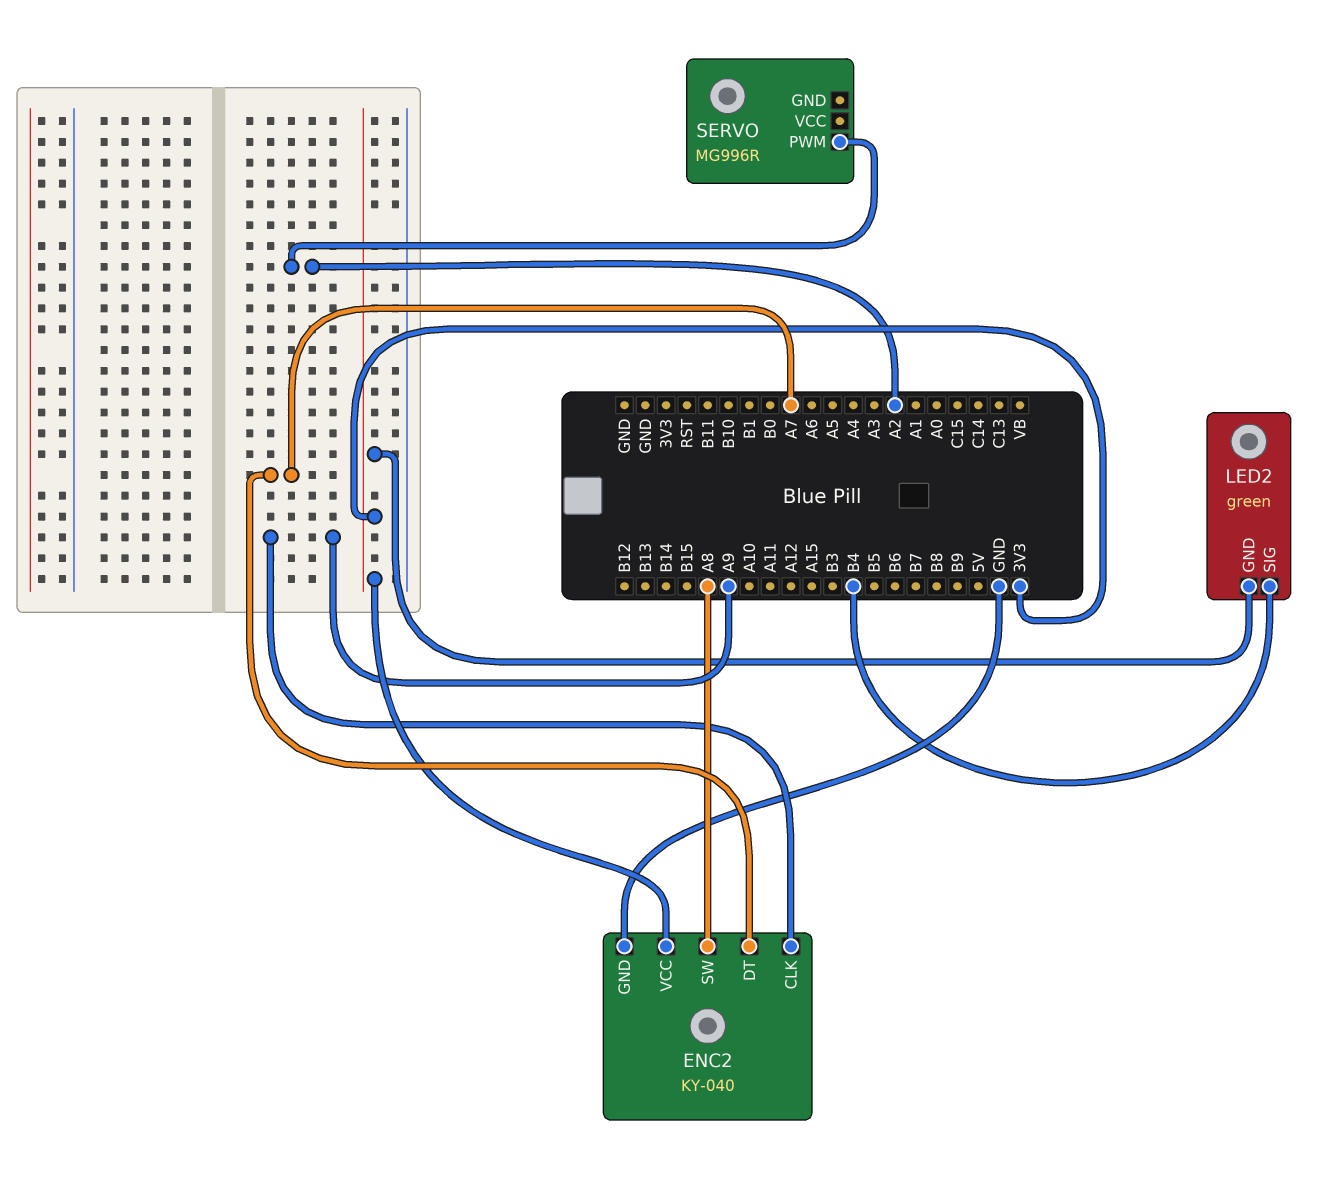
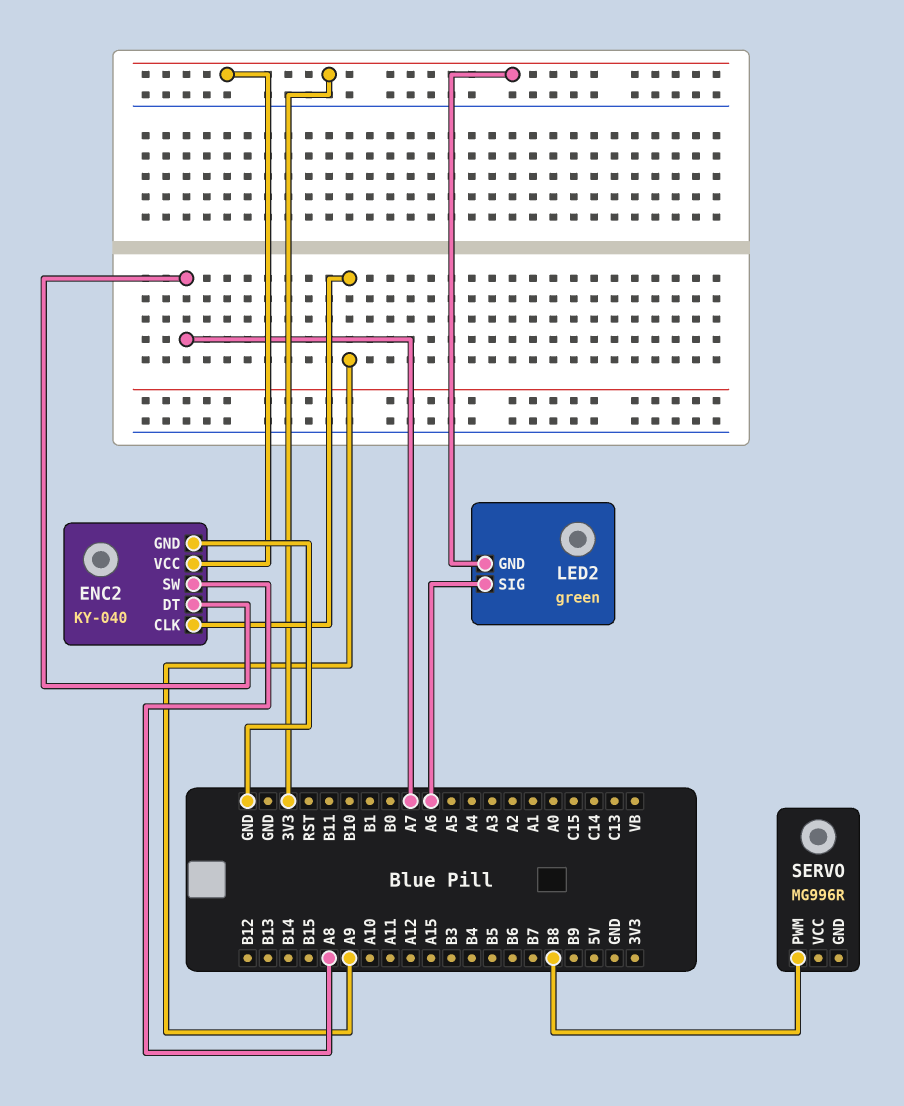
LED2 pin SIG: B4 -> A6
SERVO pin PWM: A2 -> B8

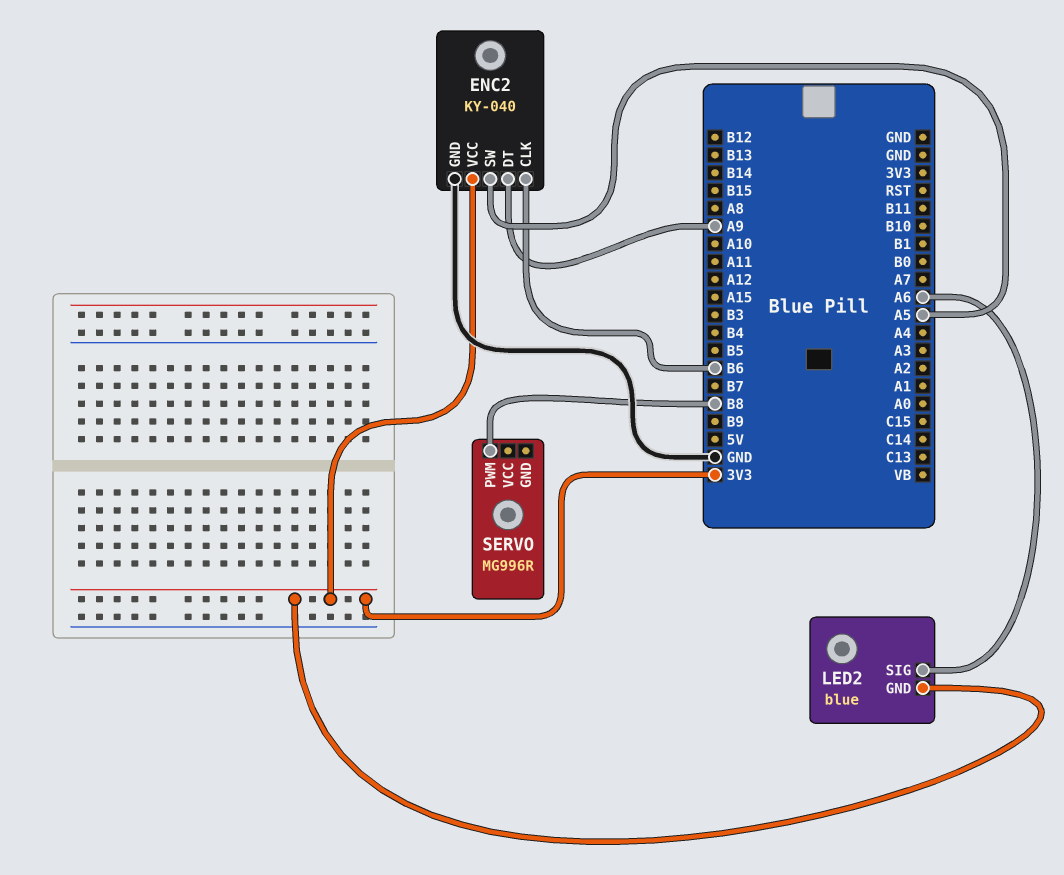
ENC2 pin CLK: A9 -> B6
ENC2 pin DT: A7 -> A9
ENC2 pin SW: A8 -> A5
LED2: green -> blue

